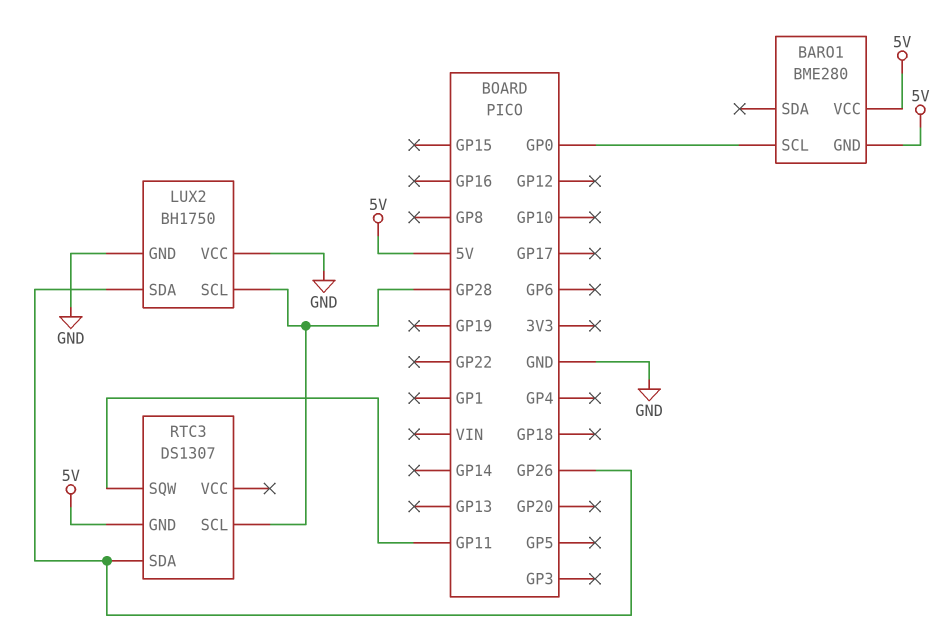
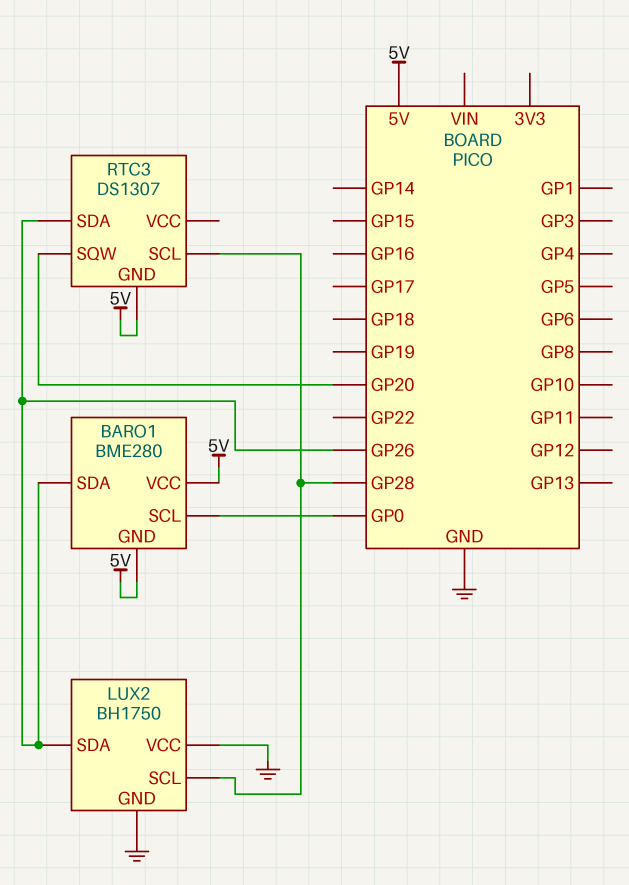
BARO1 pin SDA: none -> GP26
RTC3 pin SQW: GP11 -> GP20

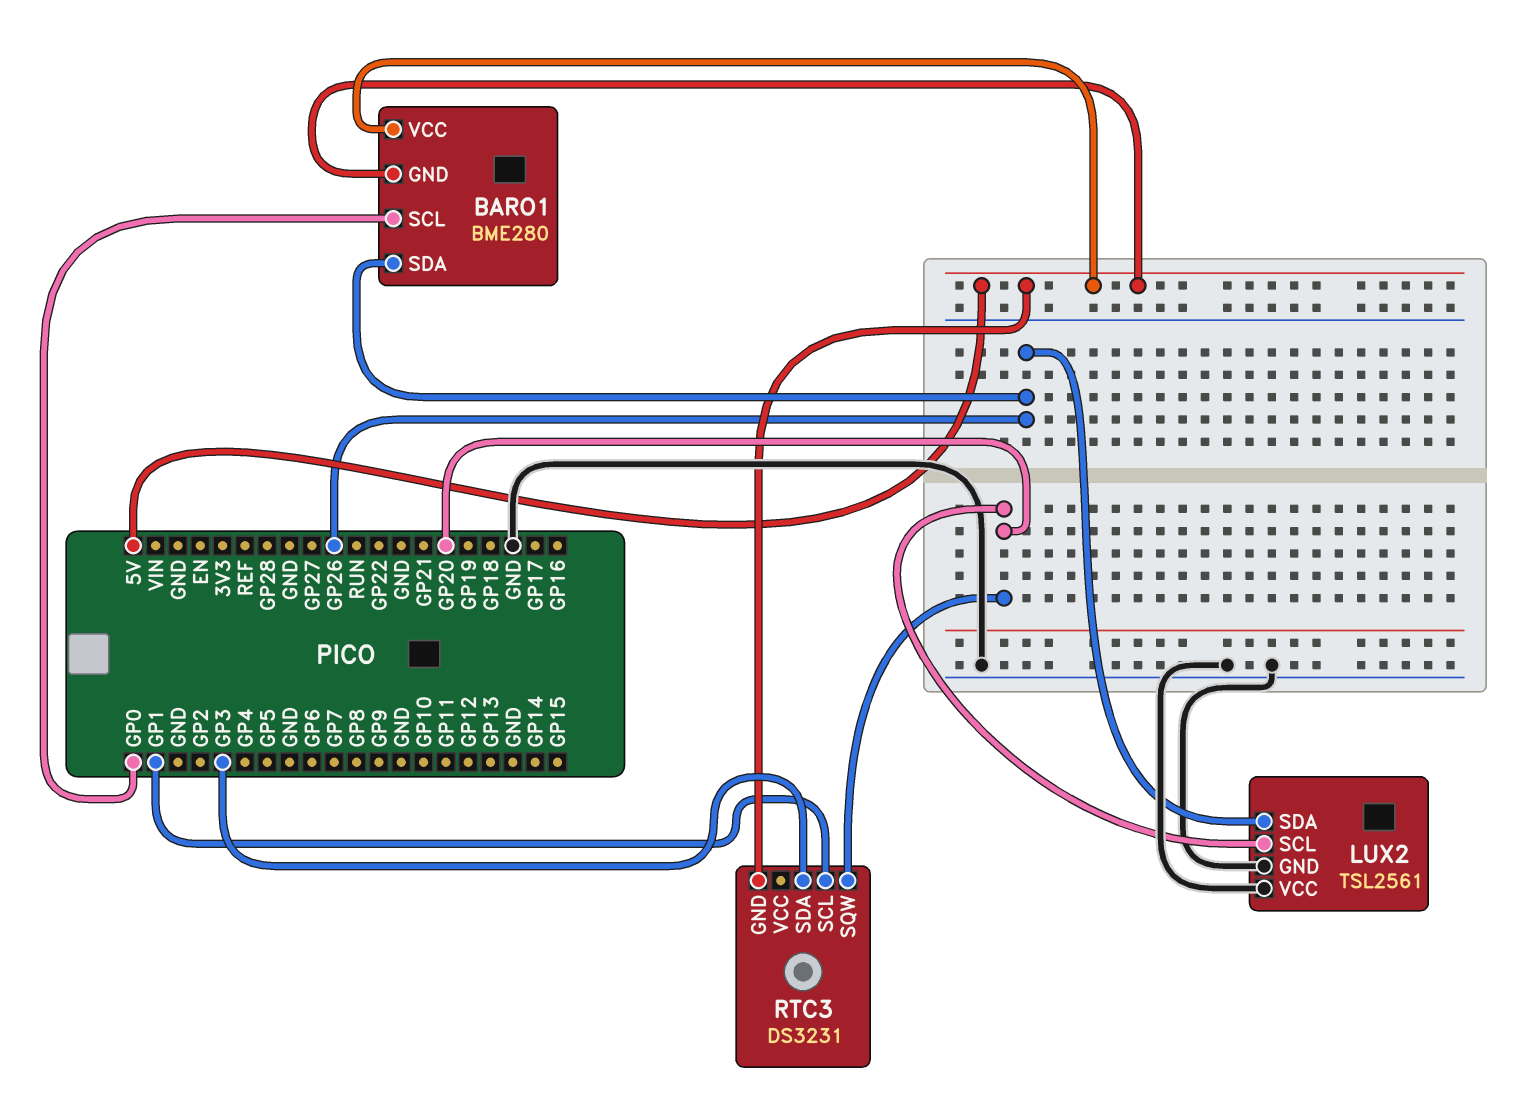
LUX2: BH1750 -> TSL2561
LUX2 pin SCL: GP28 -> GP20
RTC3: DS1307 -> DS3231
RTC3 pin SCL: GP28 -> GP1
RTC3 pin SDA: GP26 -> GP3

